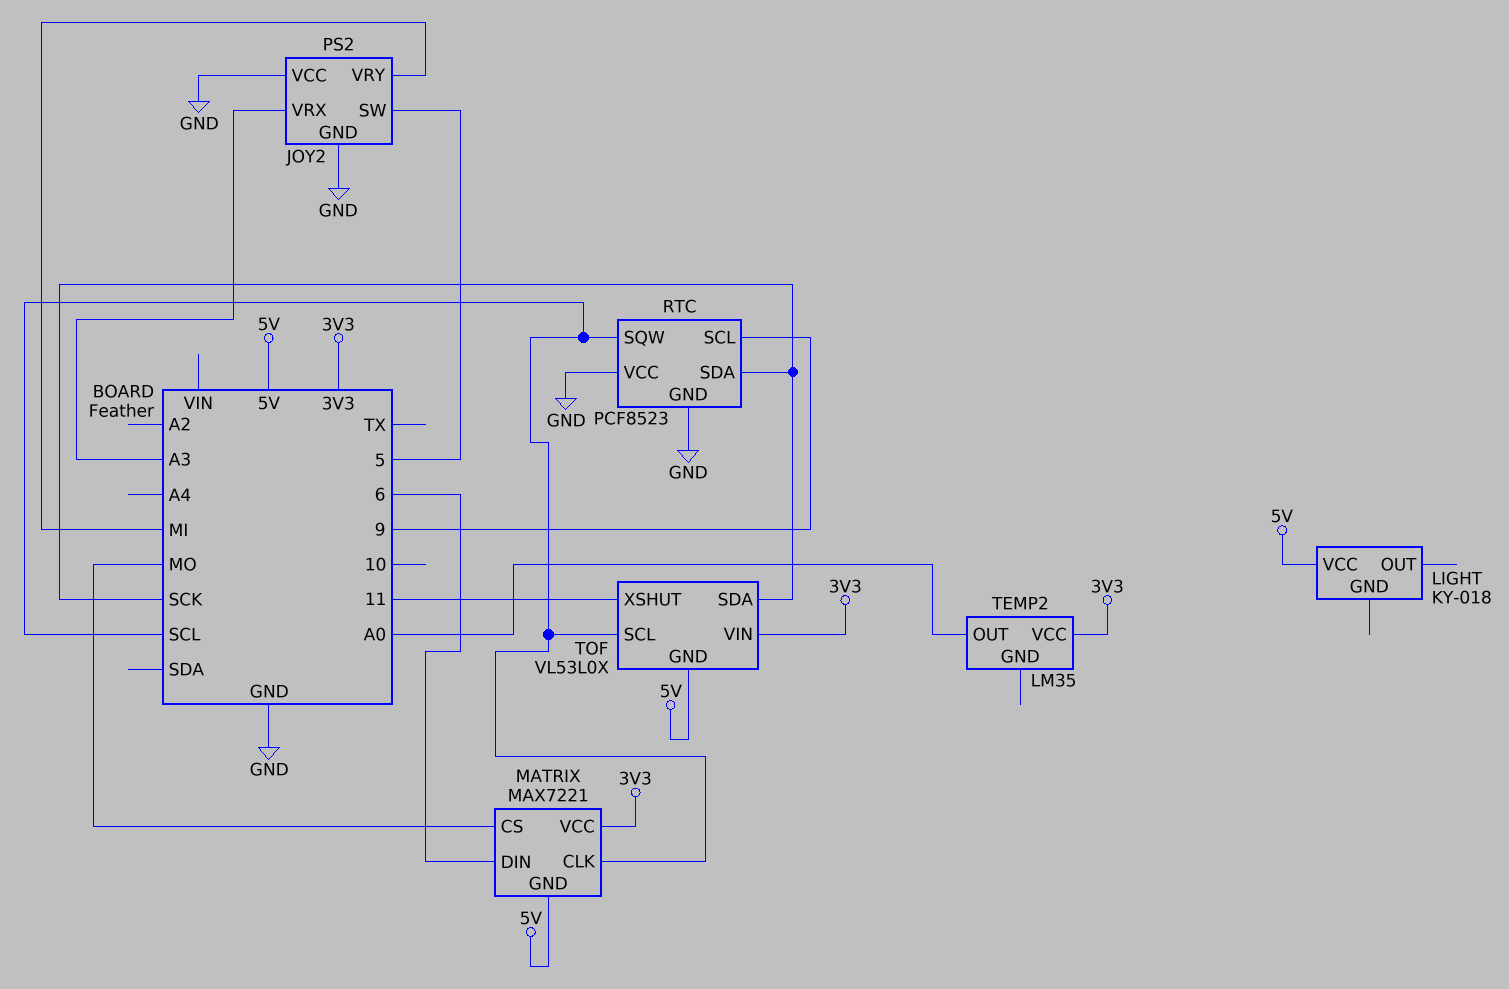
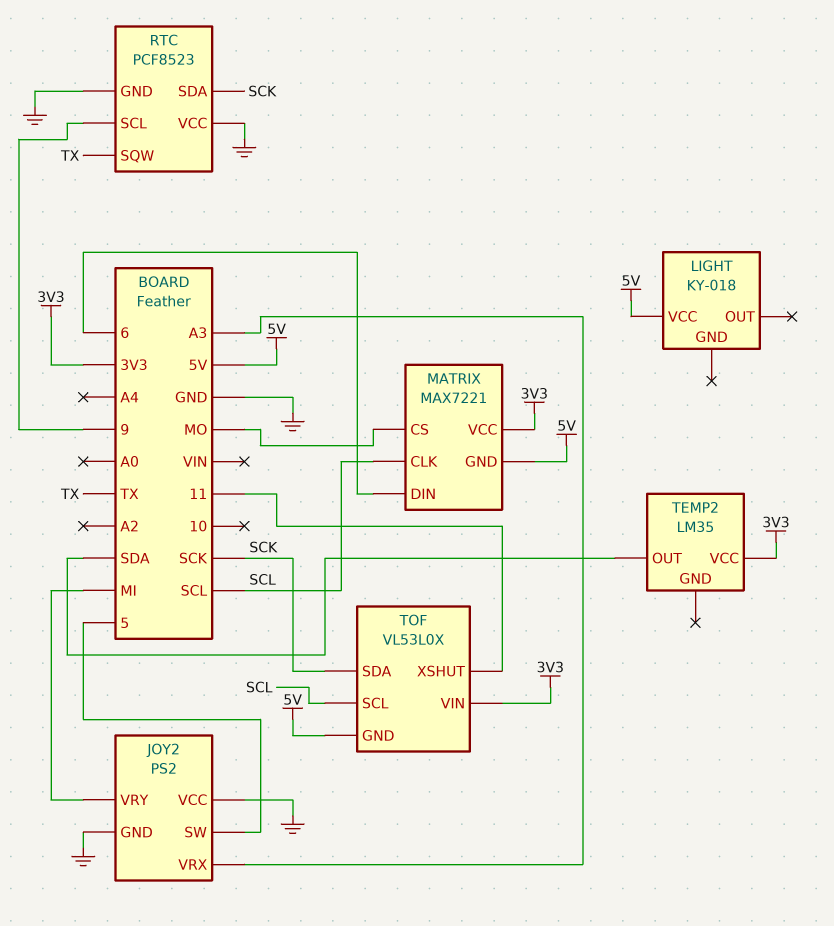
RTC pin SQW: SCL -> TX
TEMP2 pin OUT: A0 -> SDA

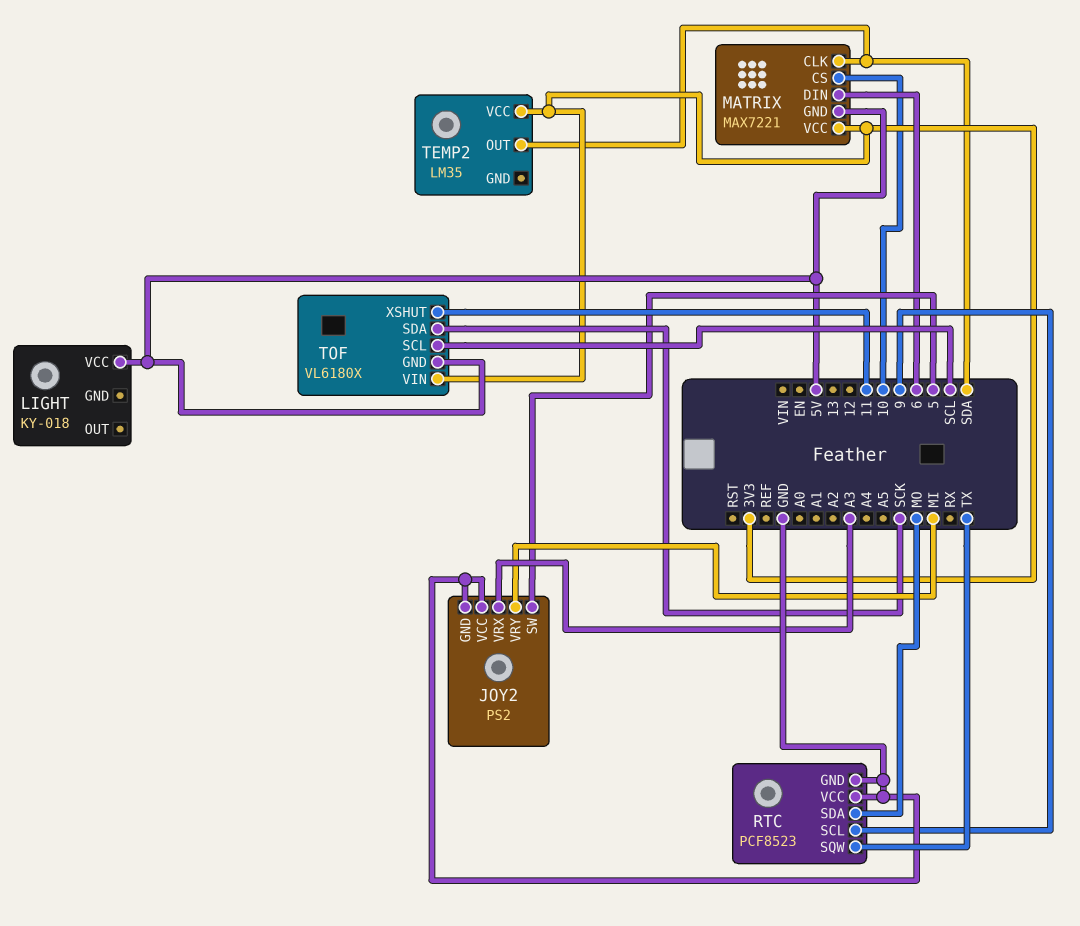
MATRIX pin CLK: SCL -> SDA
MATRIX pin CS: MO -> 10
RTC pin SDA: SCK -> MO
TOF: VL53L0X -> VL6180X

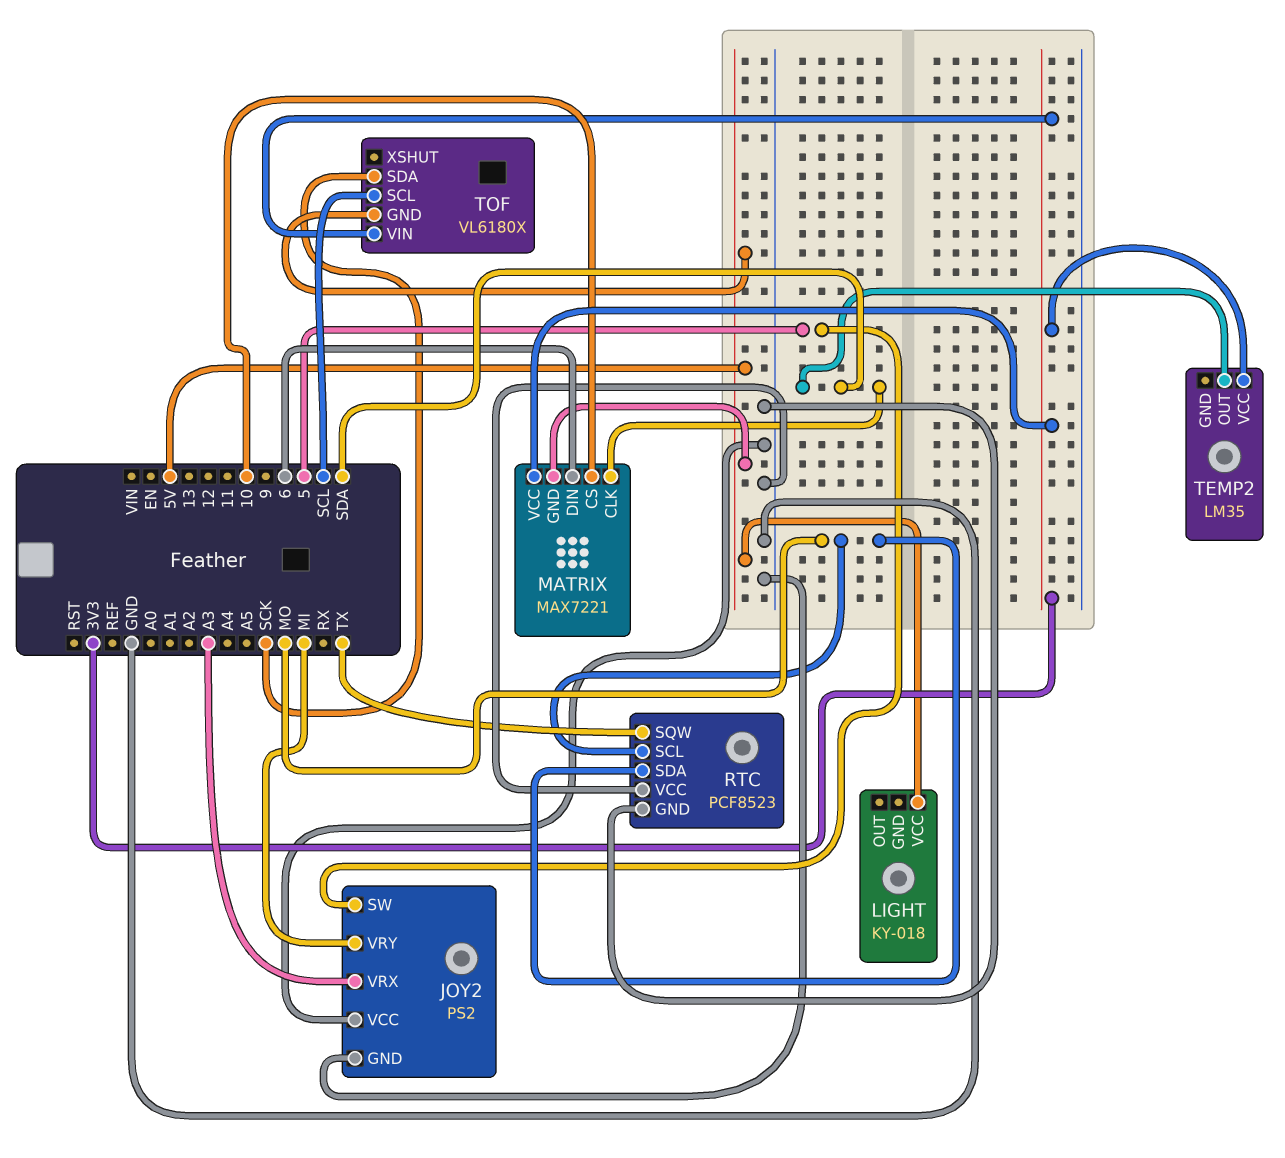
RTC pin SCL: 9 -> MO
TOF pin XSHUT: 11 -> none

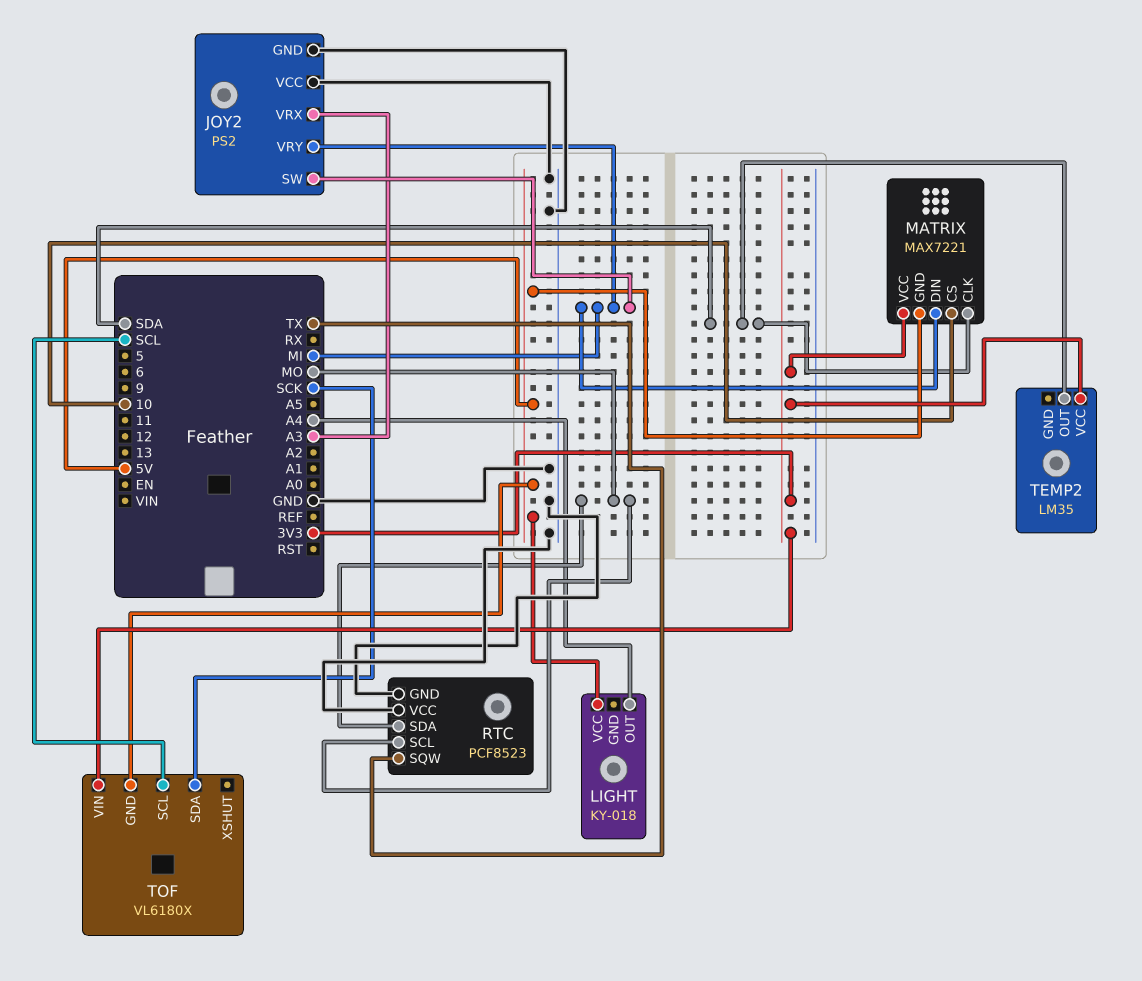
JOY2 pin SW: 5 -> MI
LIGHT pin OUT: none -> A4
MATRIX pin DIN: 6 -> MI

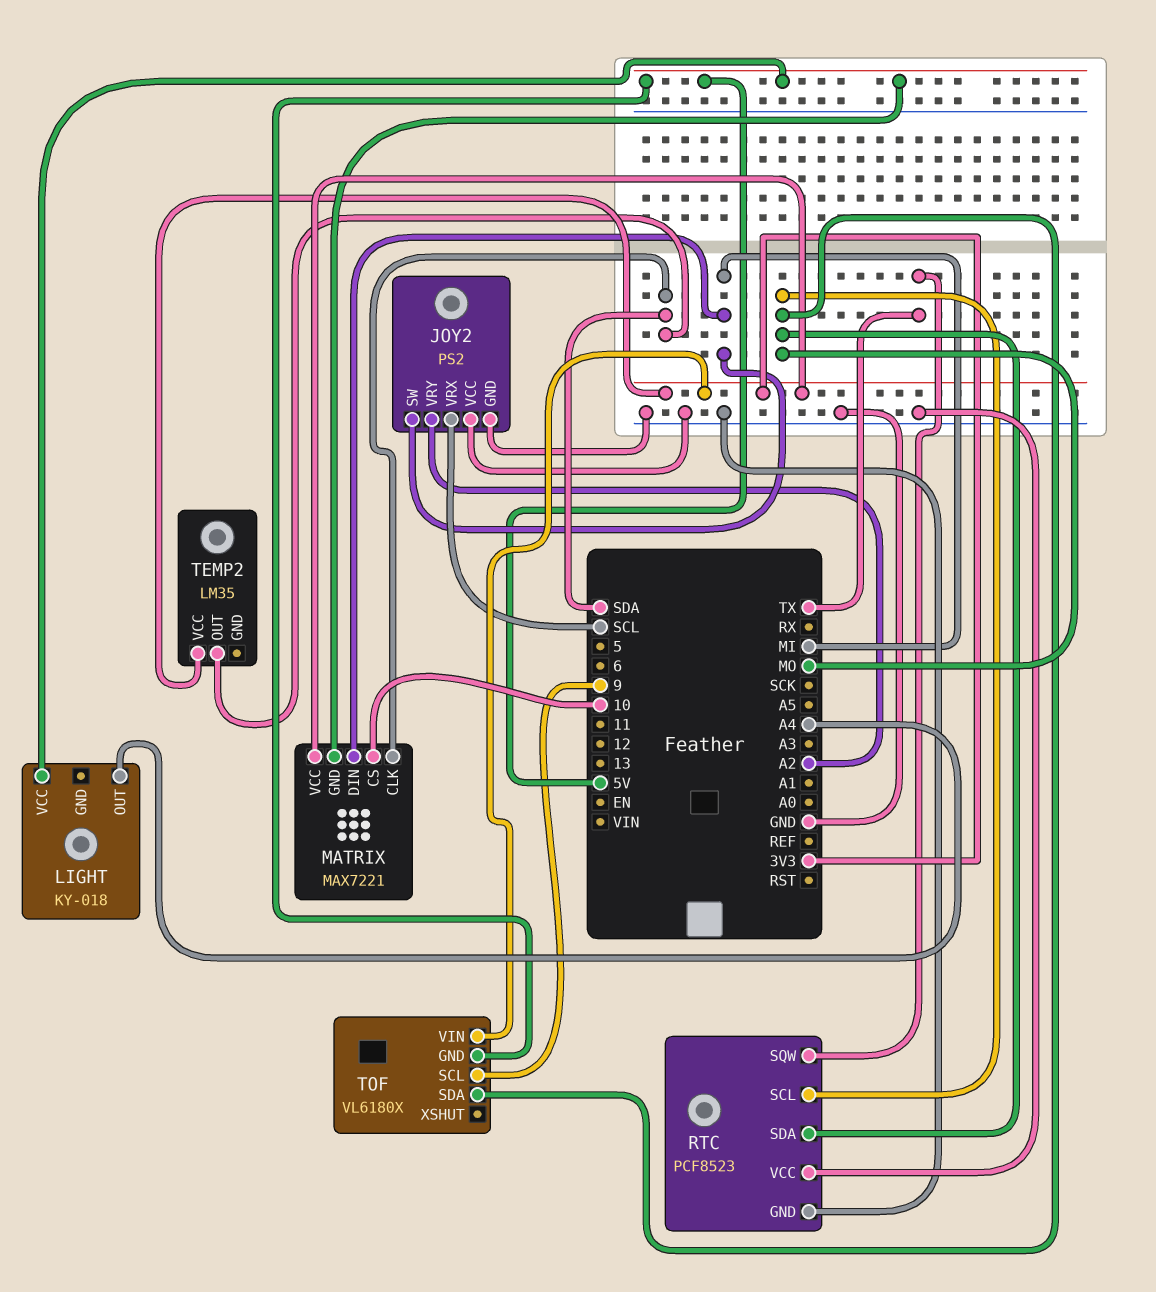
JOY2 pin VRX: A3 -> SCL
JOY2 pin VRY: MI -> A2
TOF pin SCL: SCL -> 9
TOF pin SDA: SCK -> MO

